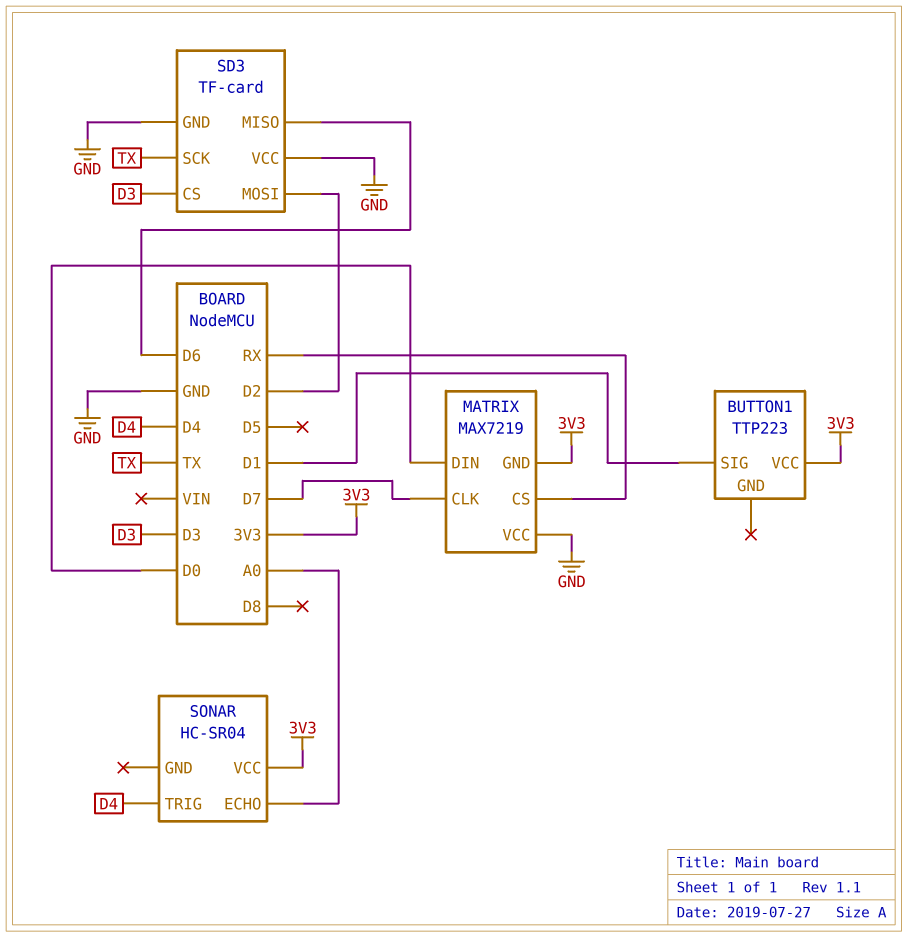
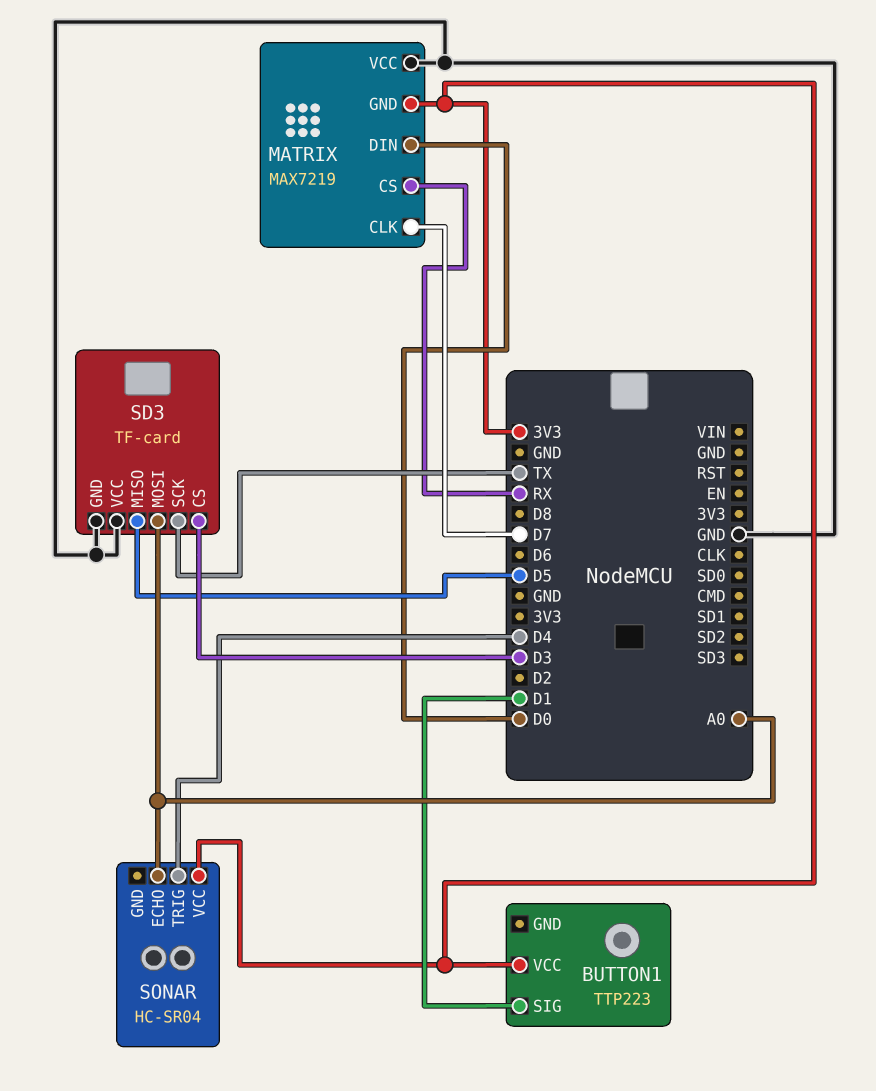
SD3 pin MISO: D6 -> D5
SD3 pin MOSI: D2 -> A0

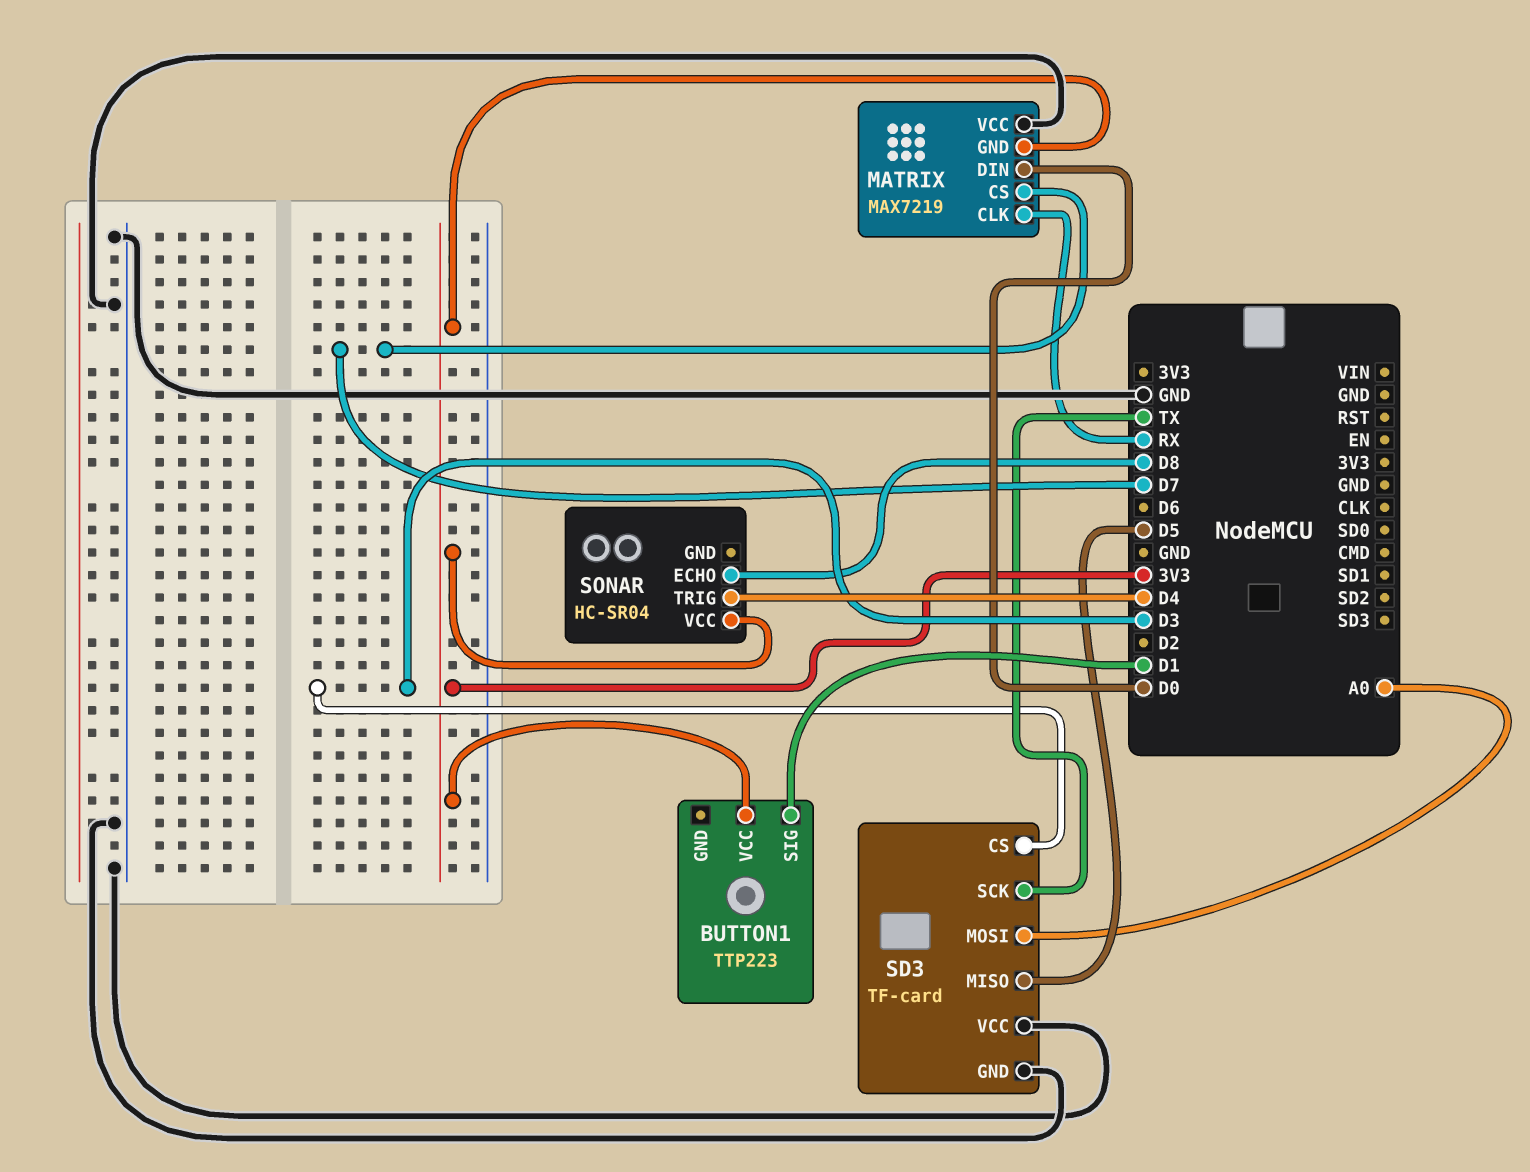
MATRIX pin CLK: D7 -> RX
MATRIX pin CS: RX -> D7
SONAR pin ECHO: A0 -> D8

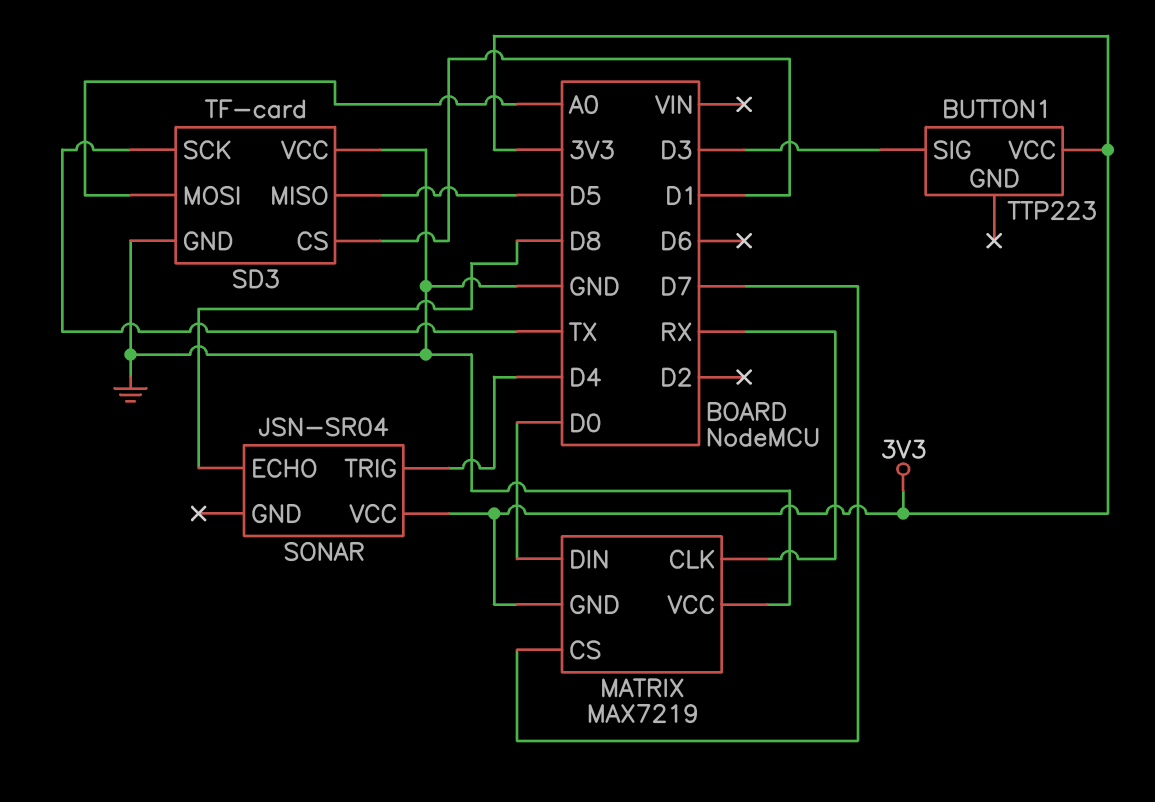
BUTTON1 pin SIG: D1 -> D3
SD3 pin CS: D3 -> D1
SONAR: HC-SR04 -> JSN-SR04

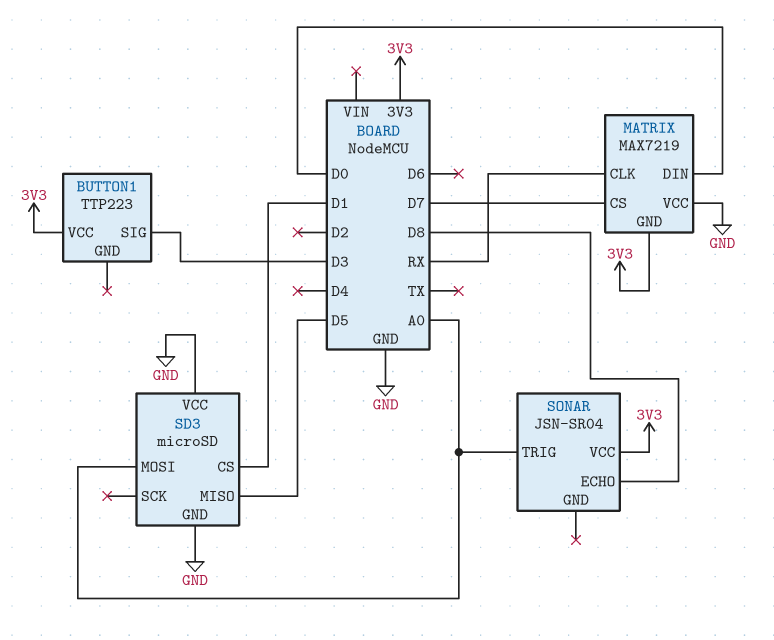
SD3: TF-card -> microSD
SD3 pin SCK: TX -> none
SONAR pin TRIG: D4 -> A0

